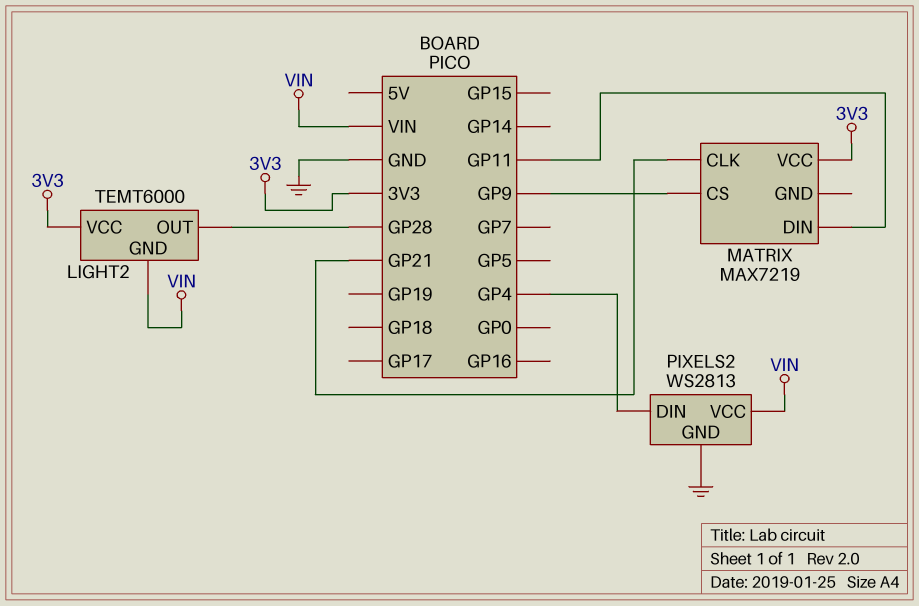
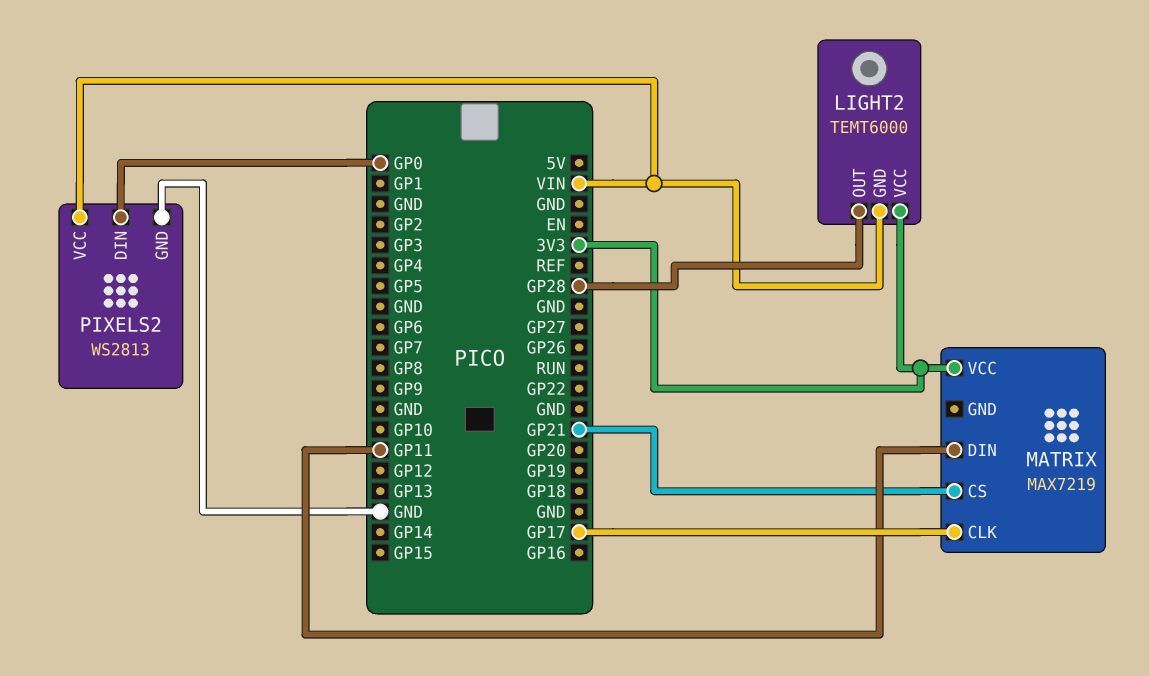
MATRIX pin CLK: GP21 -> GP17
MATRIX pin CS: GP9 -> GP21
PIXELS2 pin DIN: GP4 -> GP0

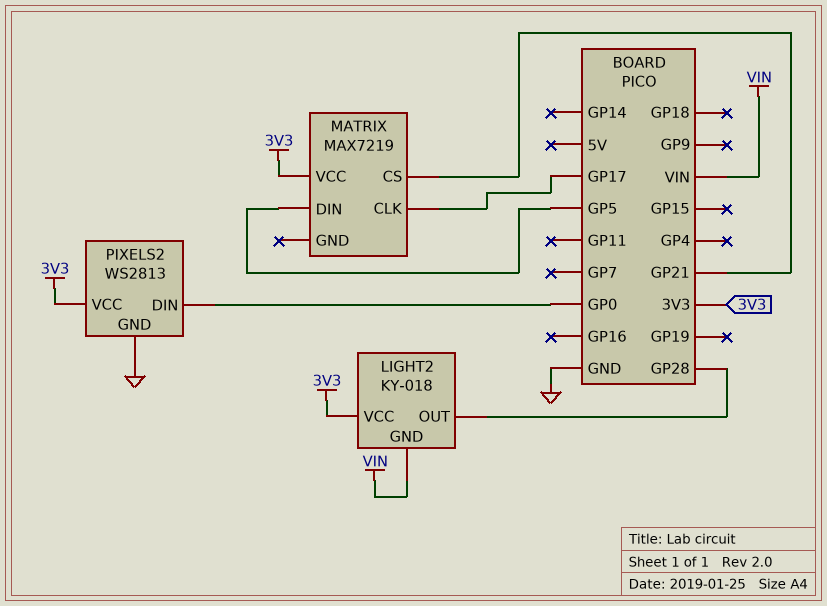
LIGHT2: TEMT6000 -> KY-018
MATRIX pin DIN: GP11 -> GP5
PIXELS2 pin VCC: VIN -> 3V3

